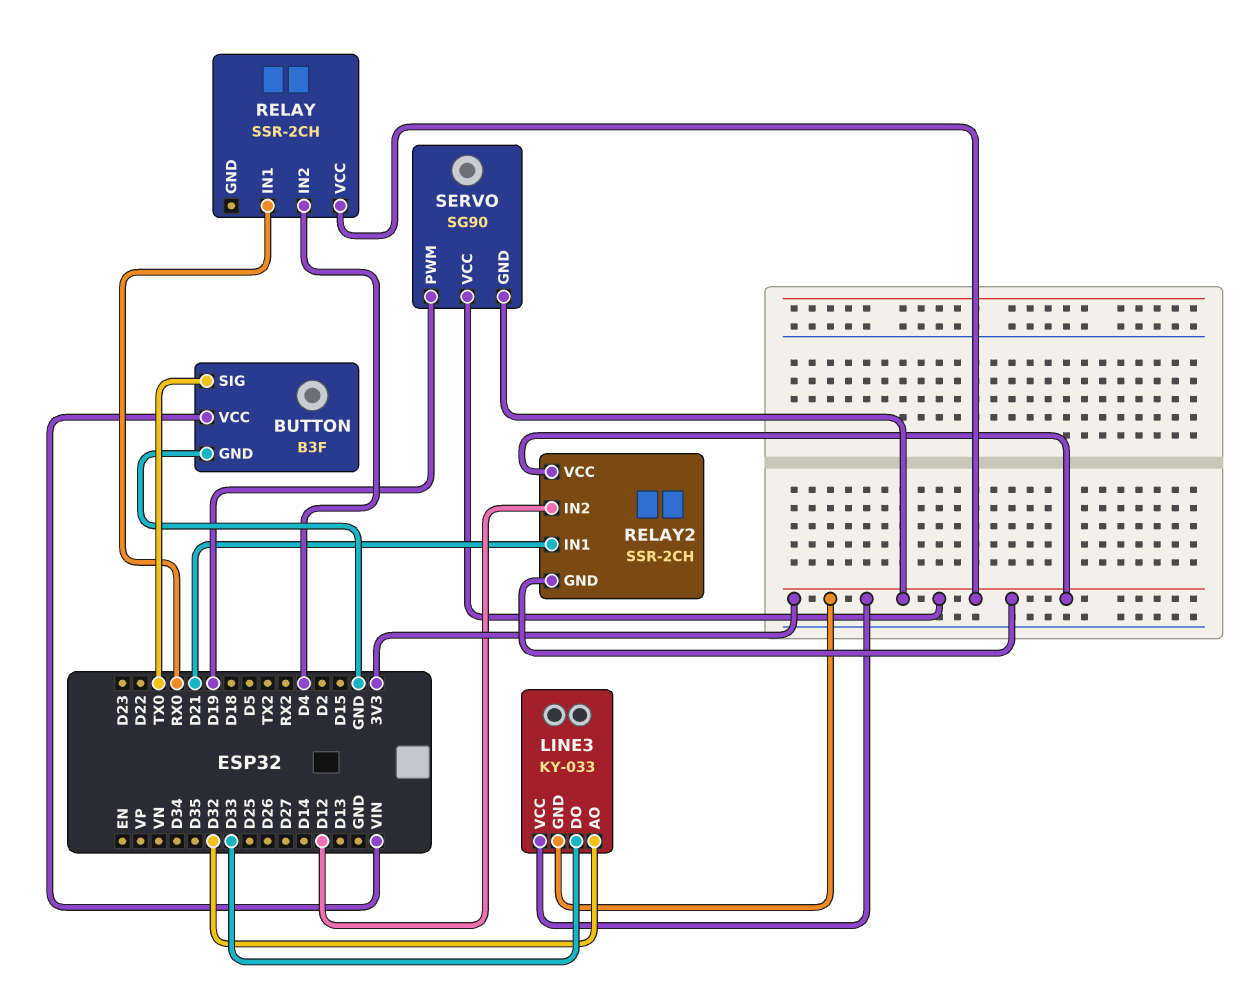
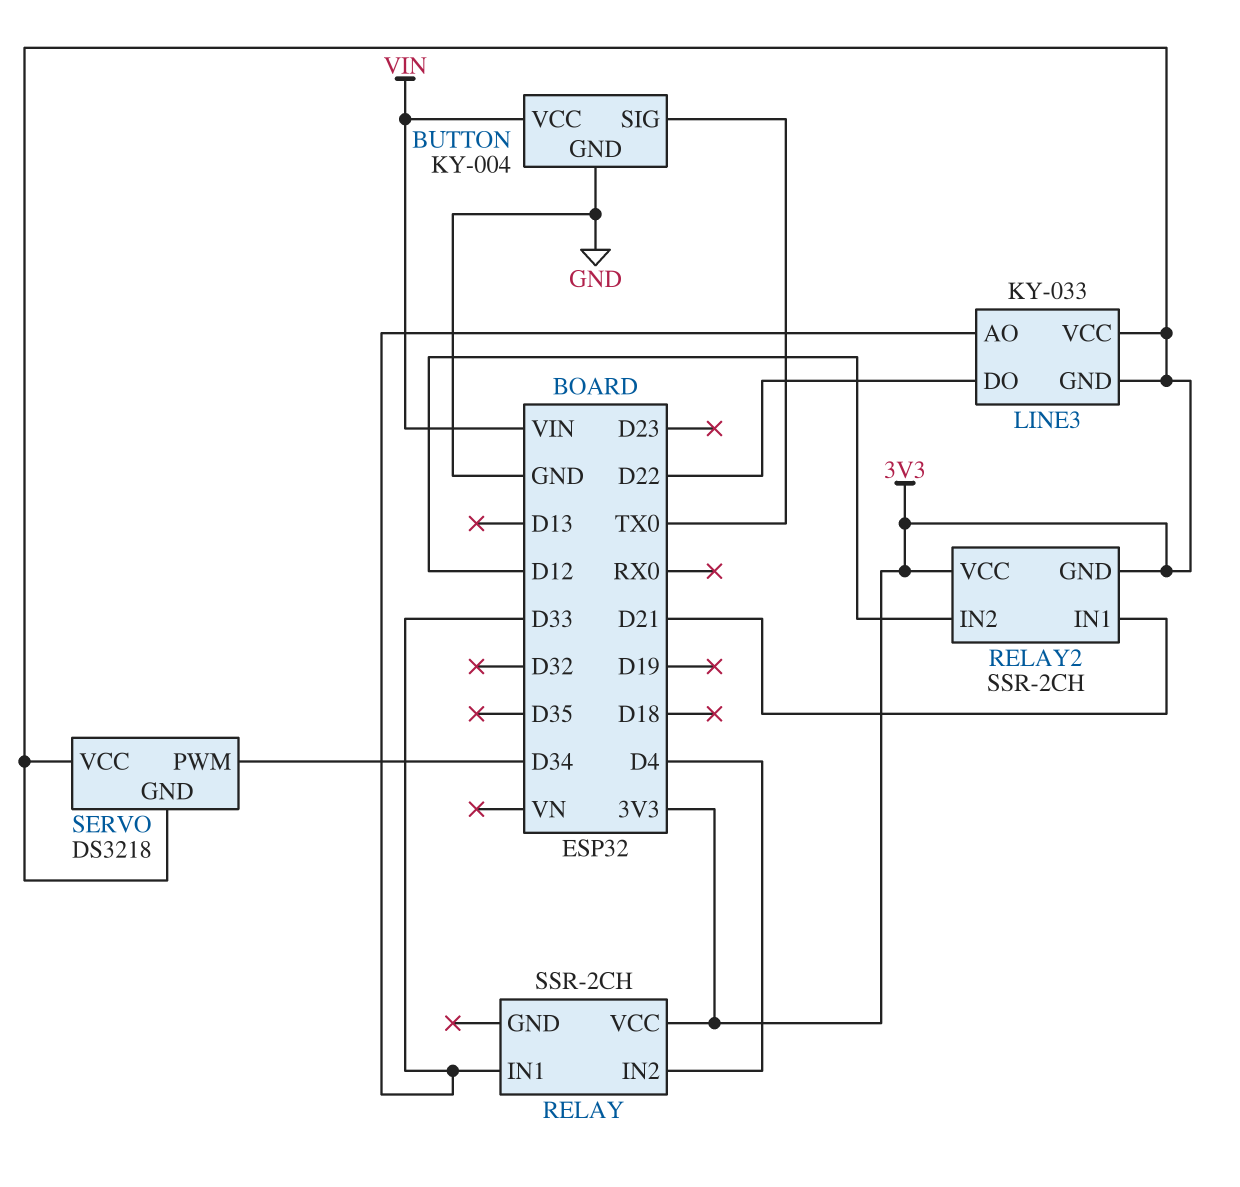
BUTTON: B3F -> KY-004
LINE3 pin AO: D32 -> D33
LINE3 pin DO: D33 -> D22
RELAY pin IN1: RX0 -> D33
SERVO: SG90 -> DS3218
SERVO pin PWM: D19 -> D34

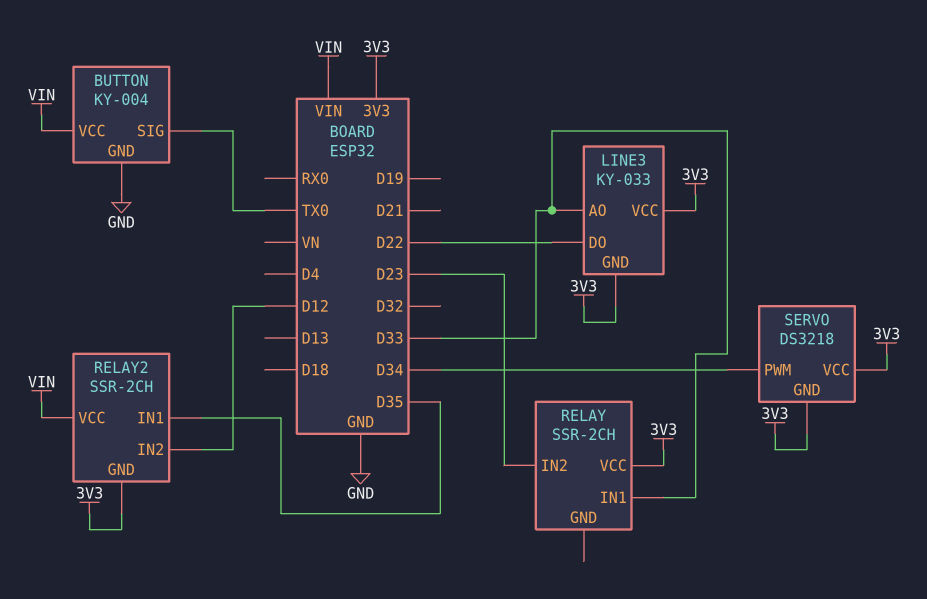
RELAY pin IN2: D4 -> D23
RELAY2 pin IN1: D21 -> D35
RELAY2 pin VCC: 3V3 -> VIN

